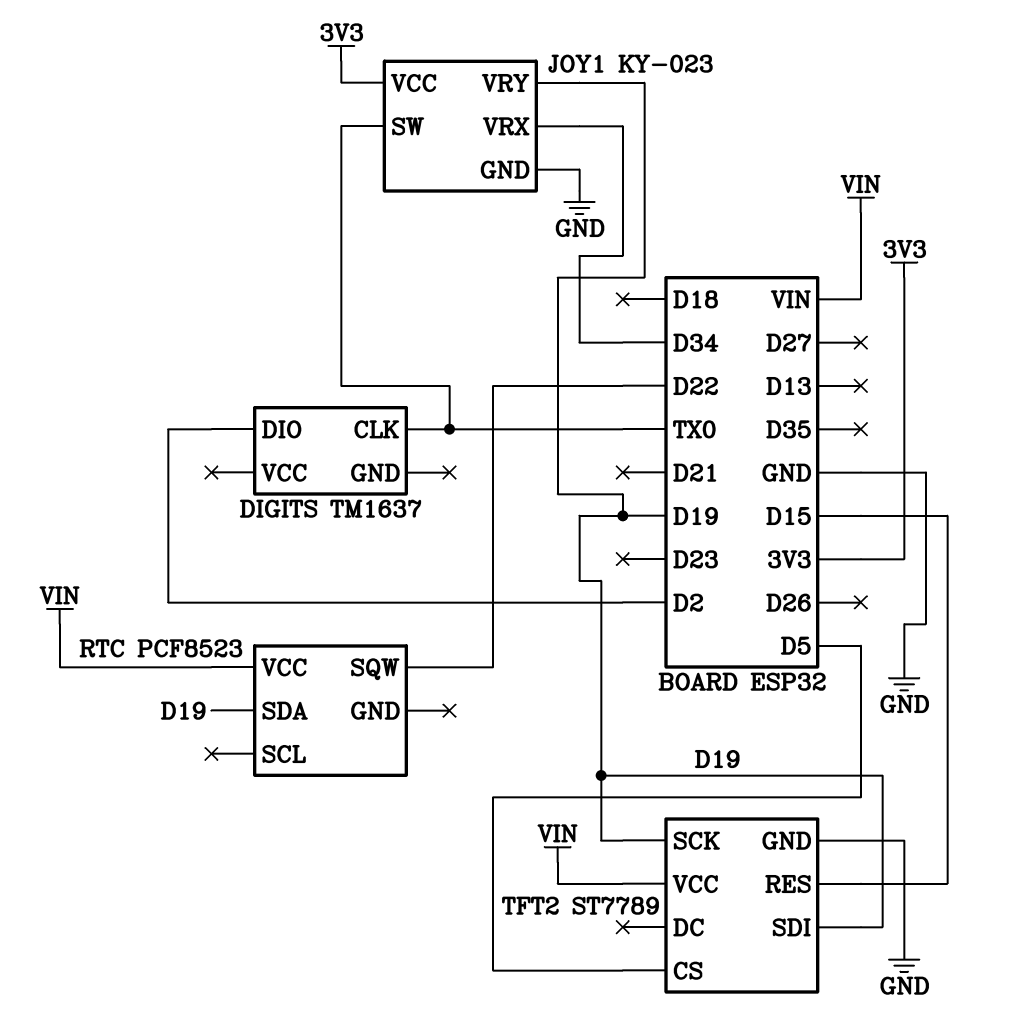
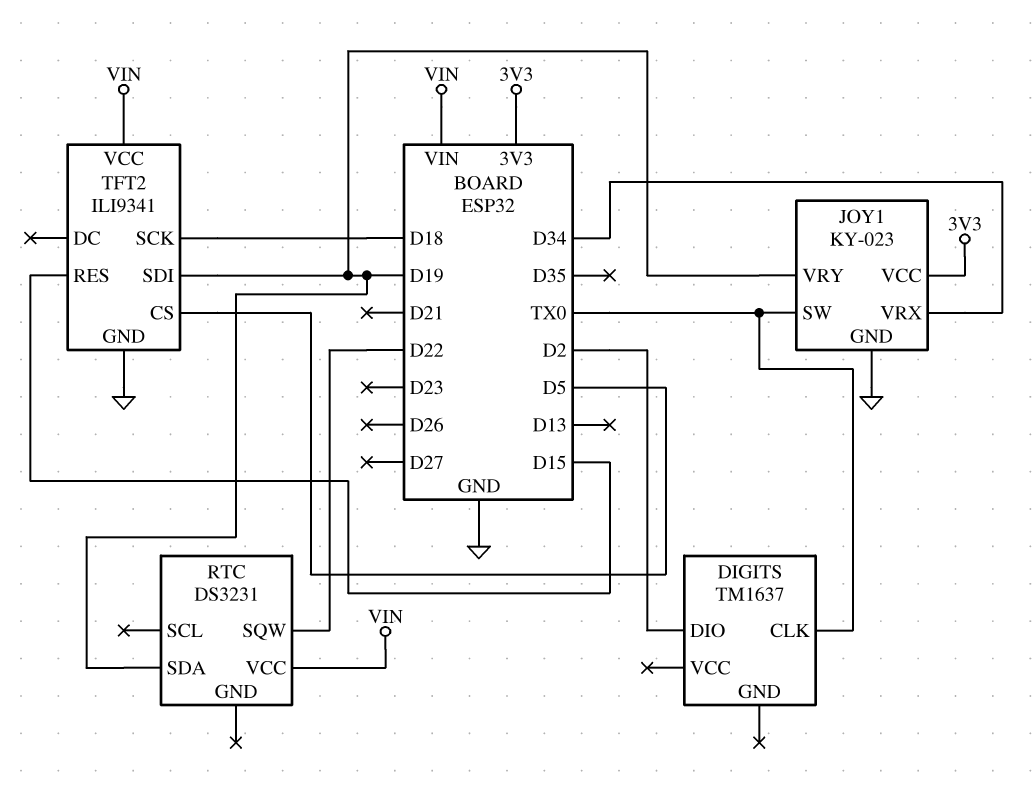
RTC: PCF8523 -> DS3231
TFT2: ST7789 -> ILI9341
TFT2 pin SCK: D19 -> D18

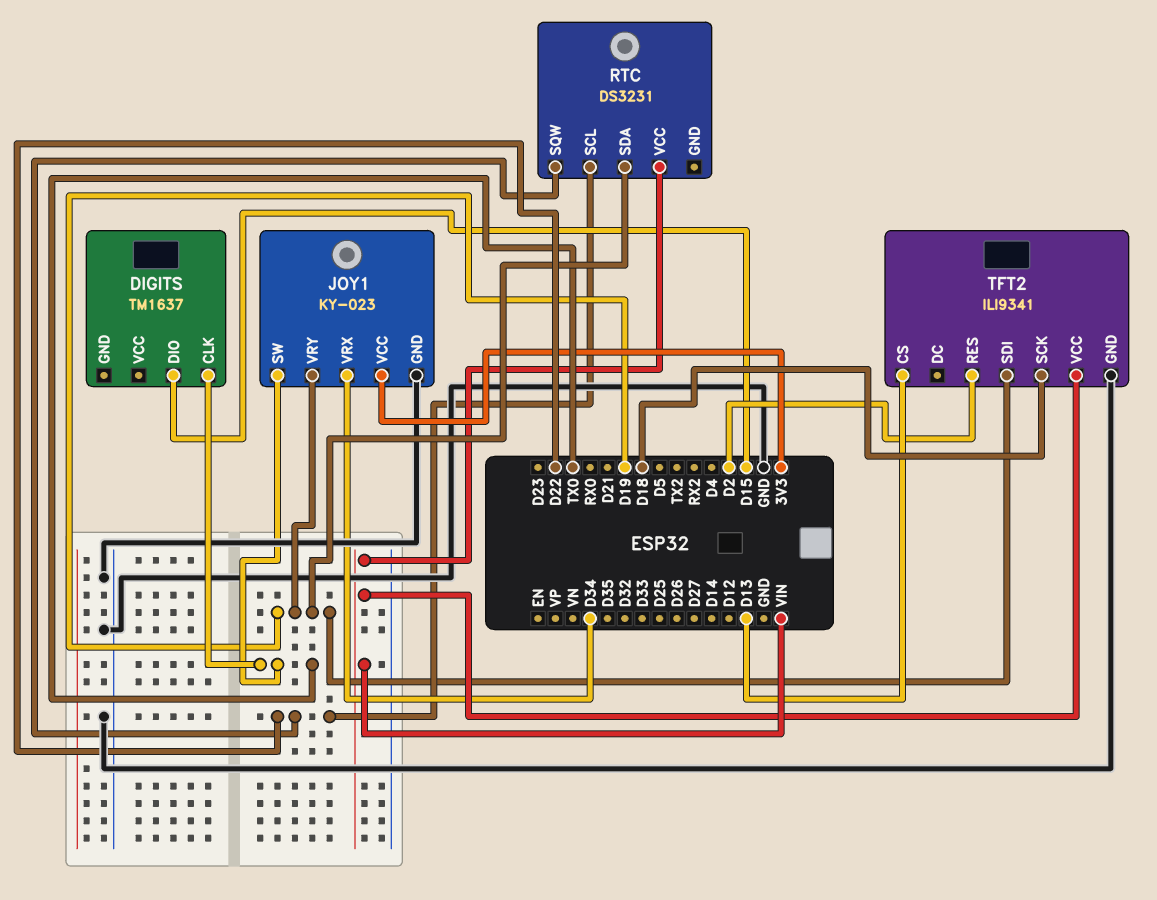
DIGITS pin DIO: D2 -> D15
RTC pin SCL: none -> D22
TFT2 pin CS: D5 -> D13
TFT2 pin RES: D15 -> D2

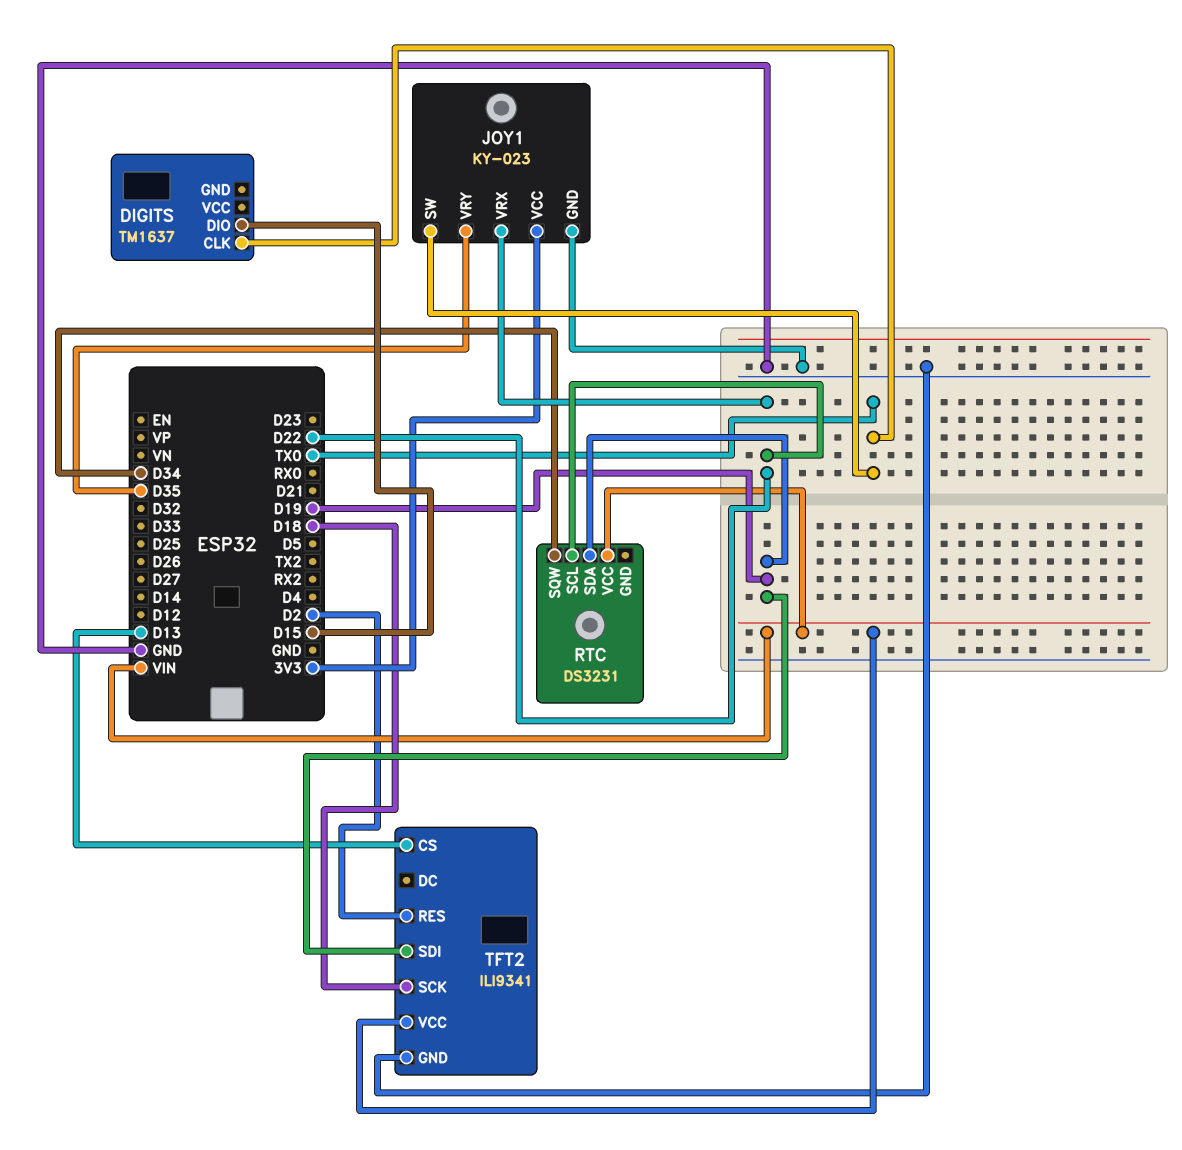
JOY1 pin VRX: D34 -> D22
JOY1 pin VRY: D19 -> D35
RTC pin SQW: D22 -> D34

